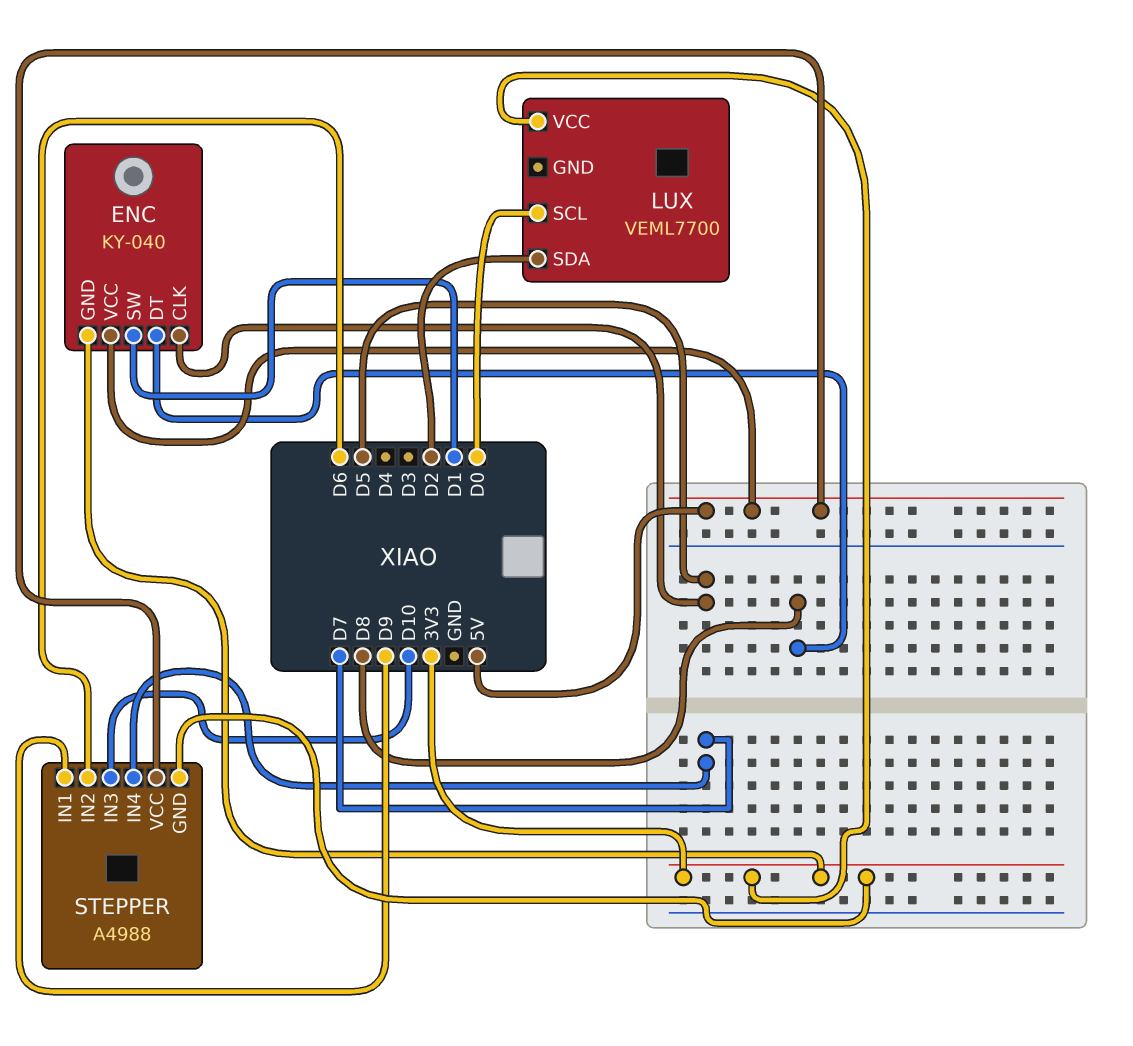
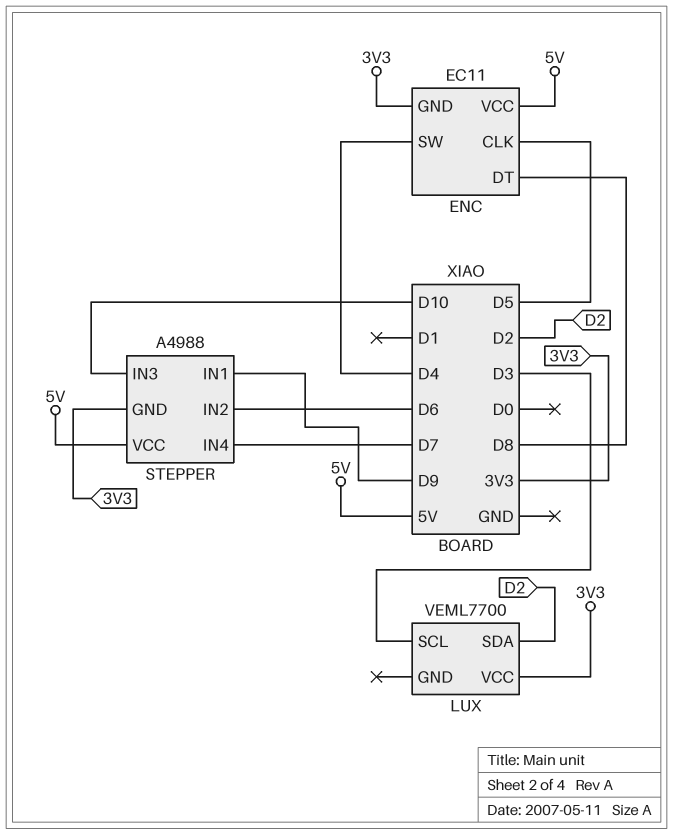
ENC: KY-040 -> EC11
ENC pin SW: D1 -> D4
LUX pin SCL: D0 -> D3

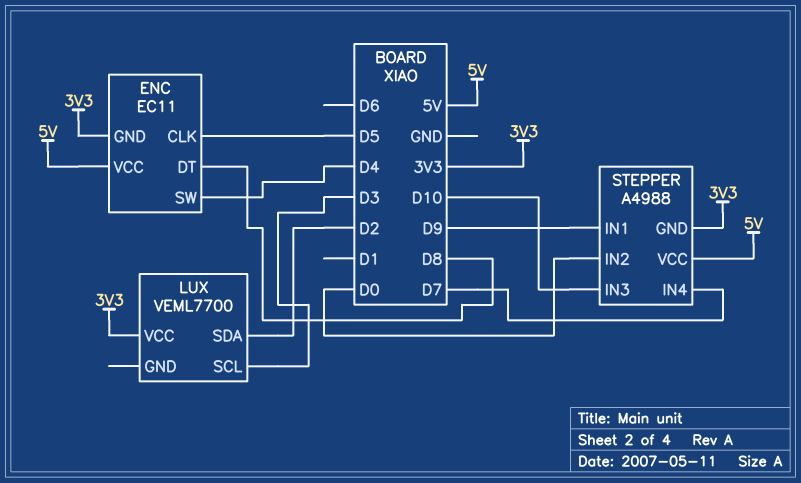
STEPPER pin IN2: D6 -> D0

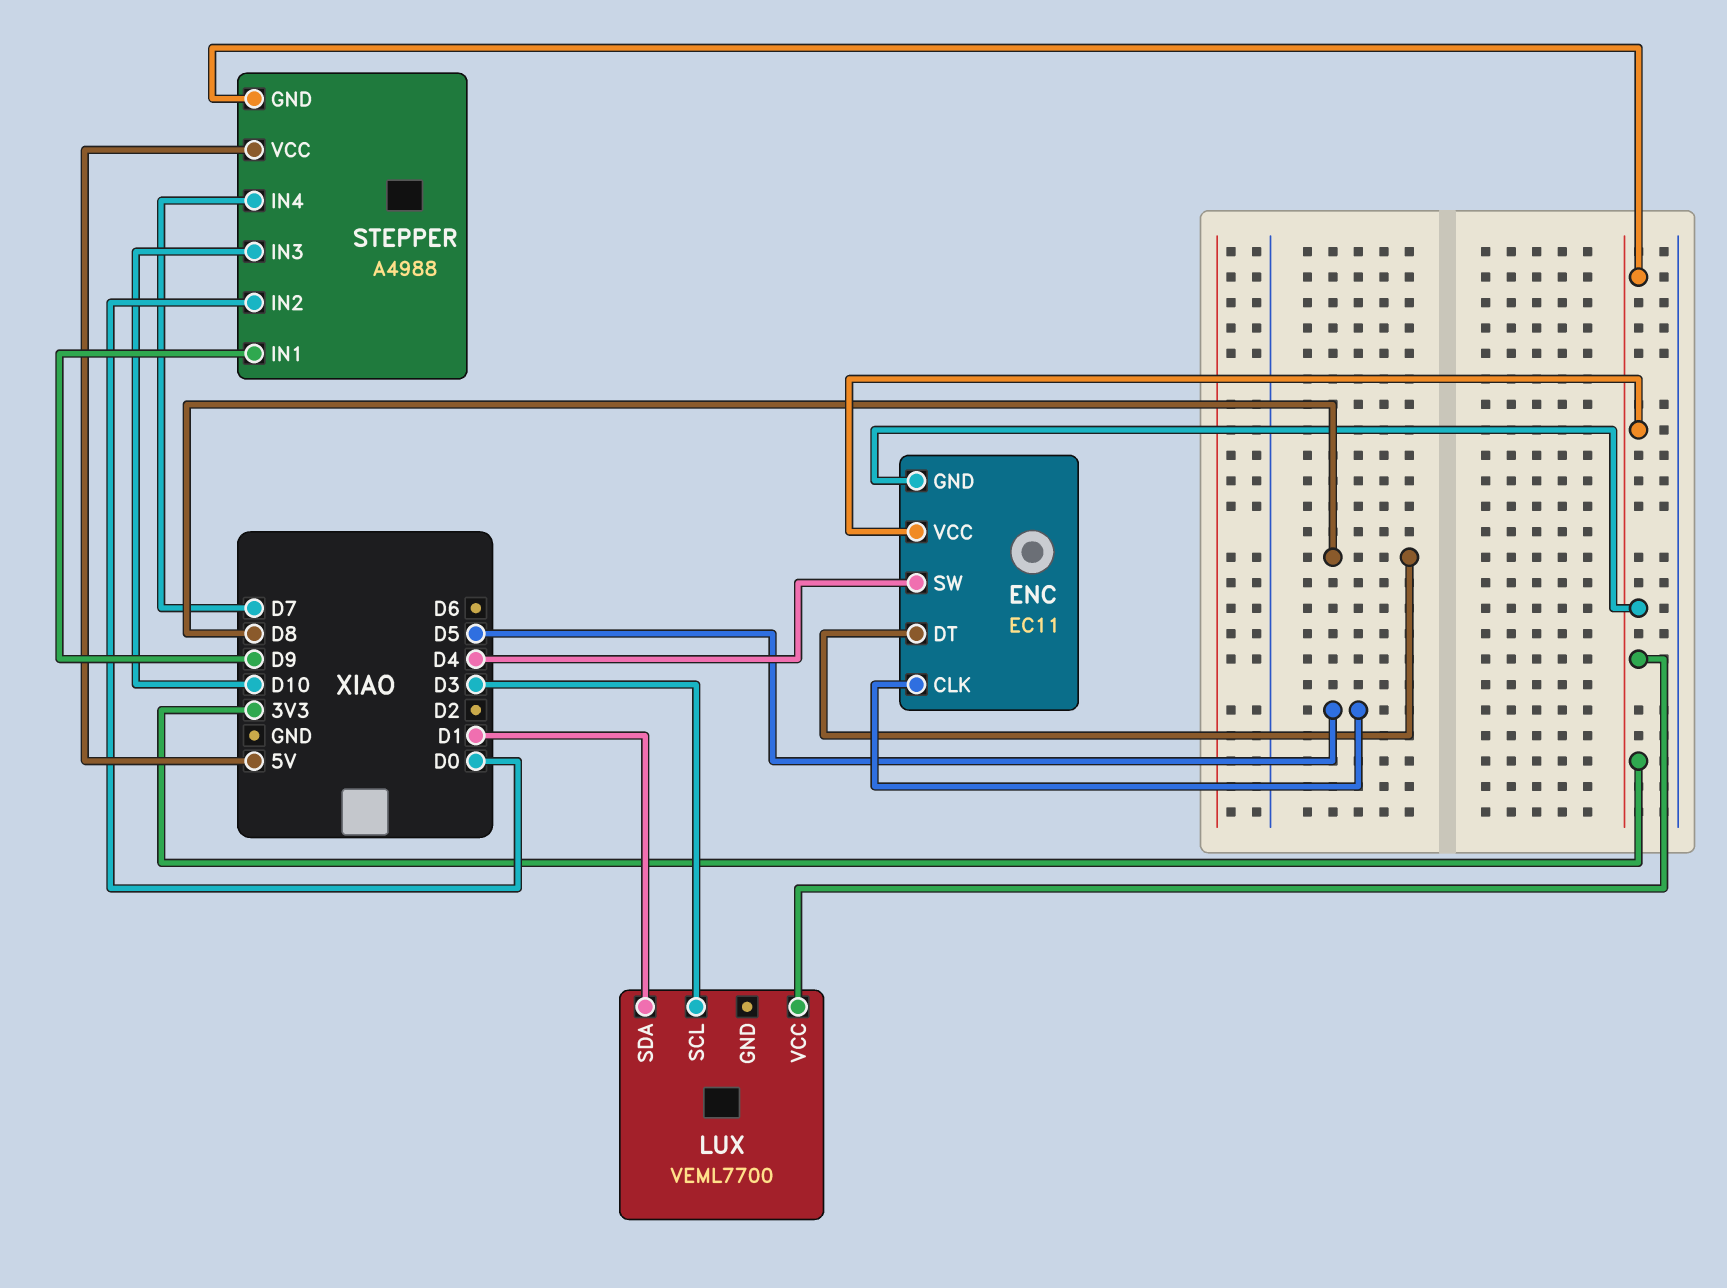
ENC pin VCC: 5V -> 3V3
LUX pin SDA: D2 -> D1

